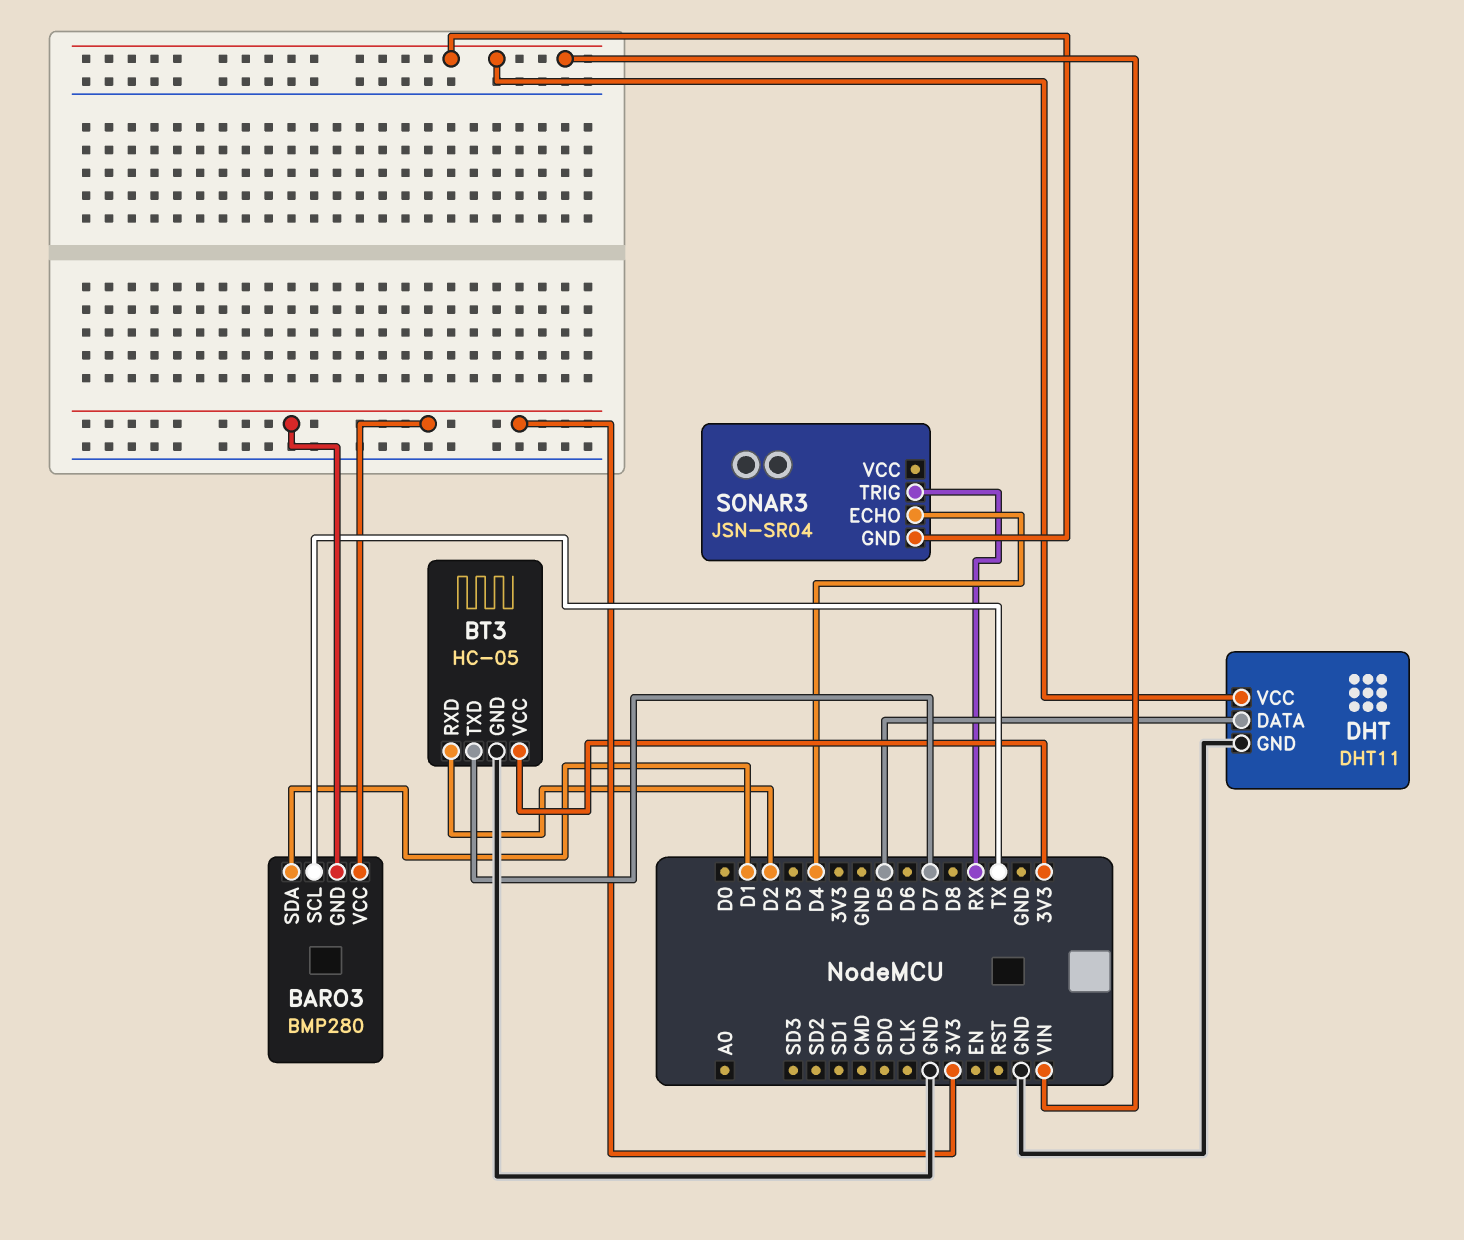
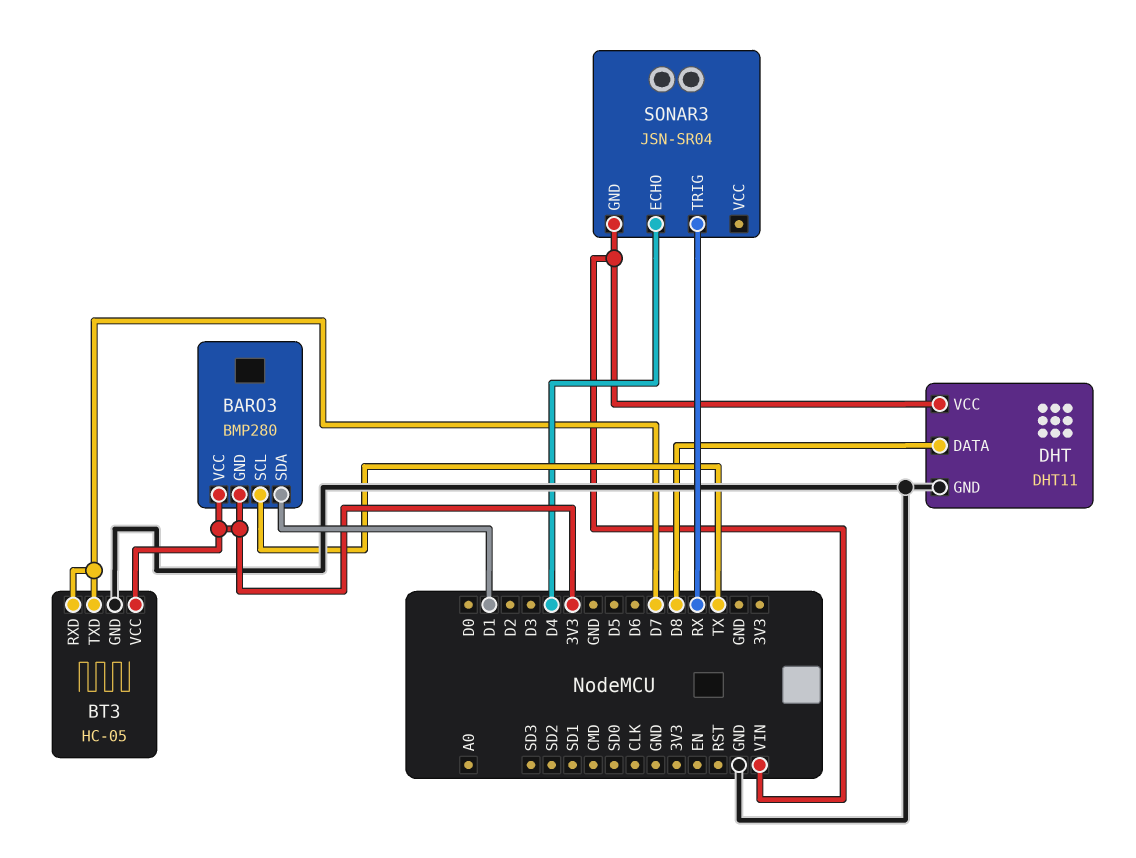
BT3 pin RXD: D2 -> D7
DHT pin DATA: D5 -> D8

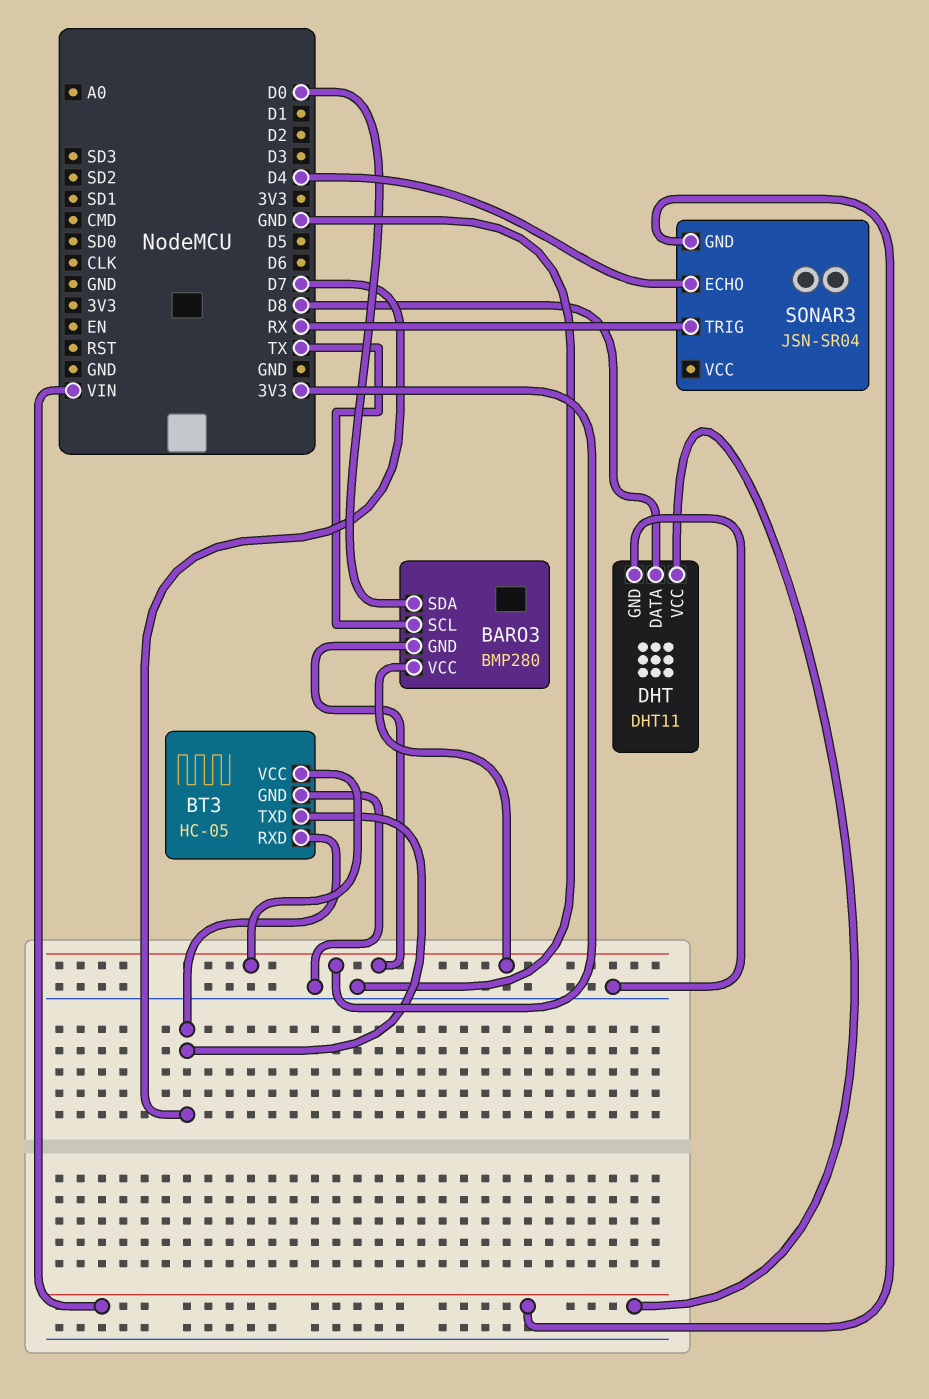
BARO3 pin SDA: D1 -> D0

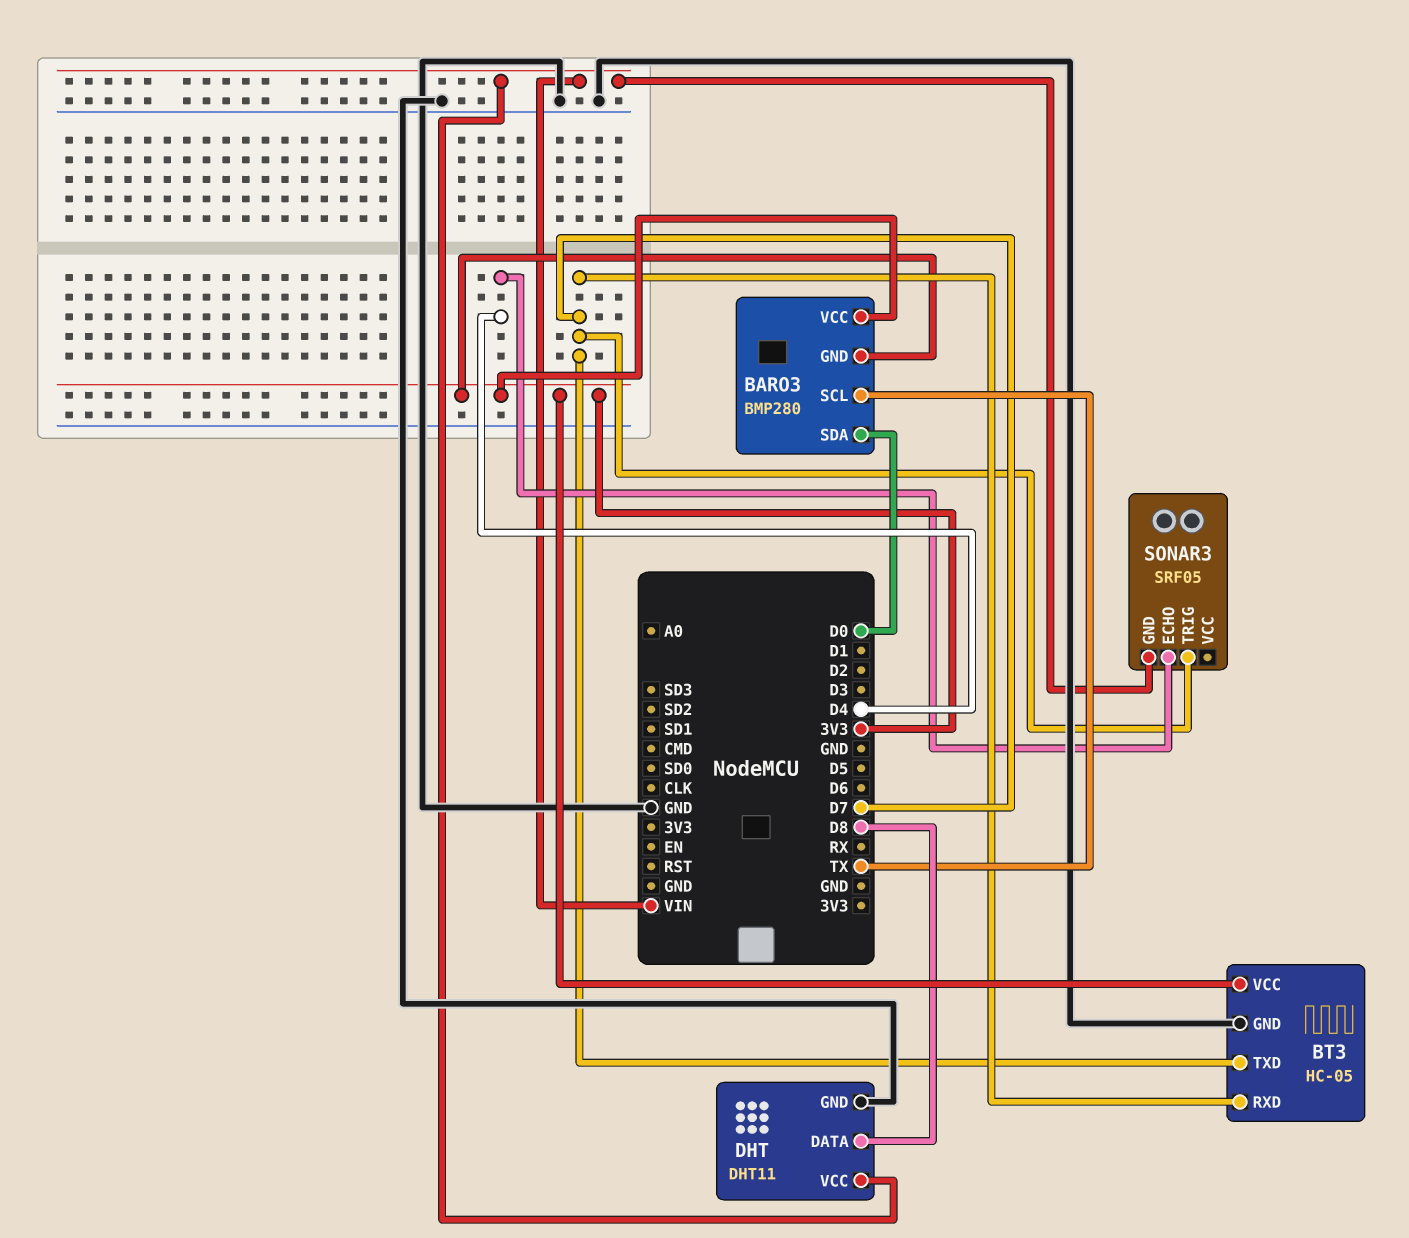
SONAR3: JSN-SR04 -> SRF05
SONAR3 pin TRIG: RX -> D7

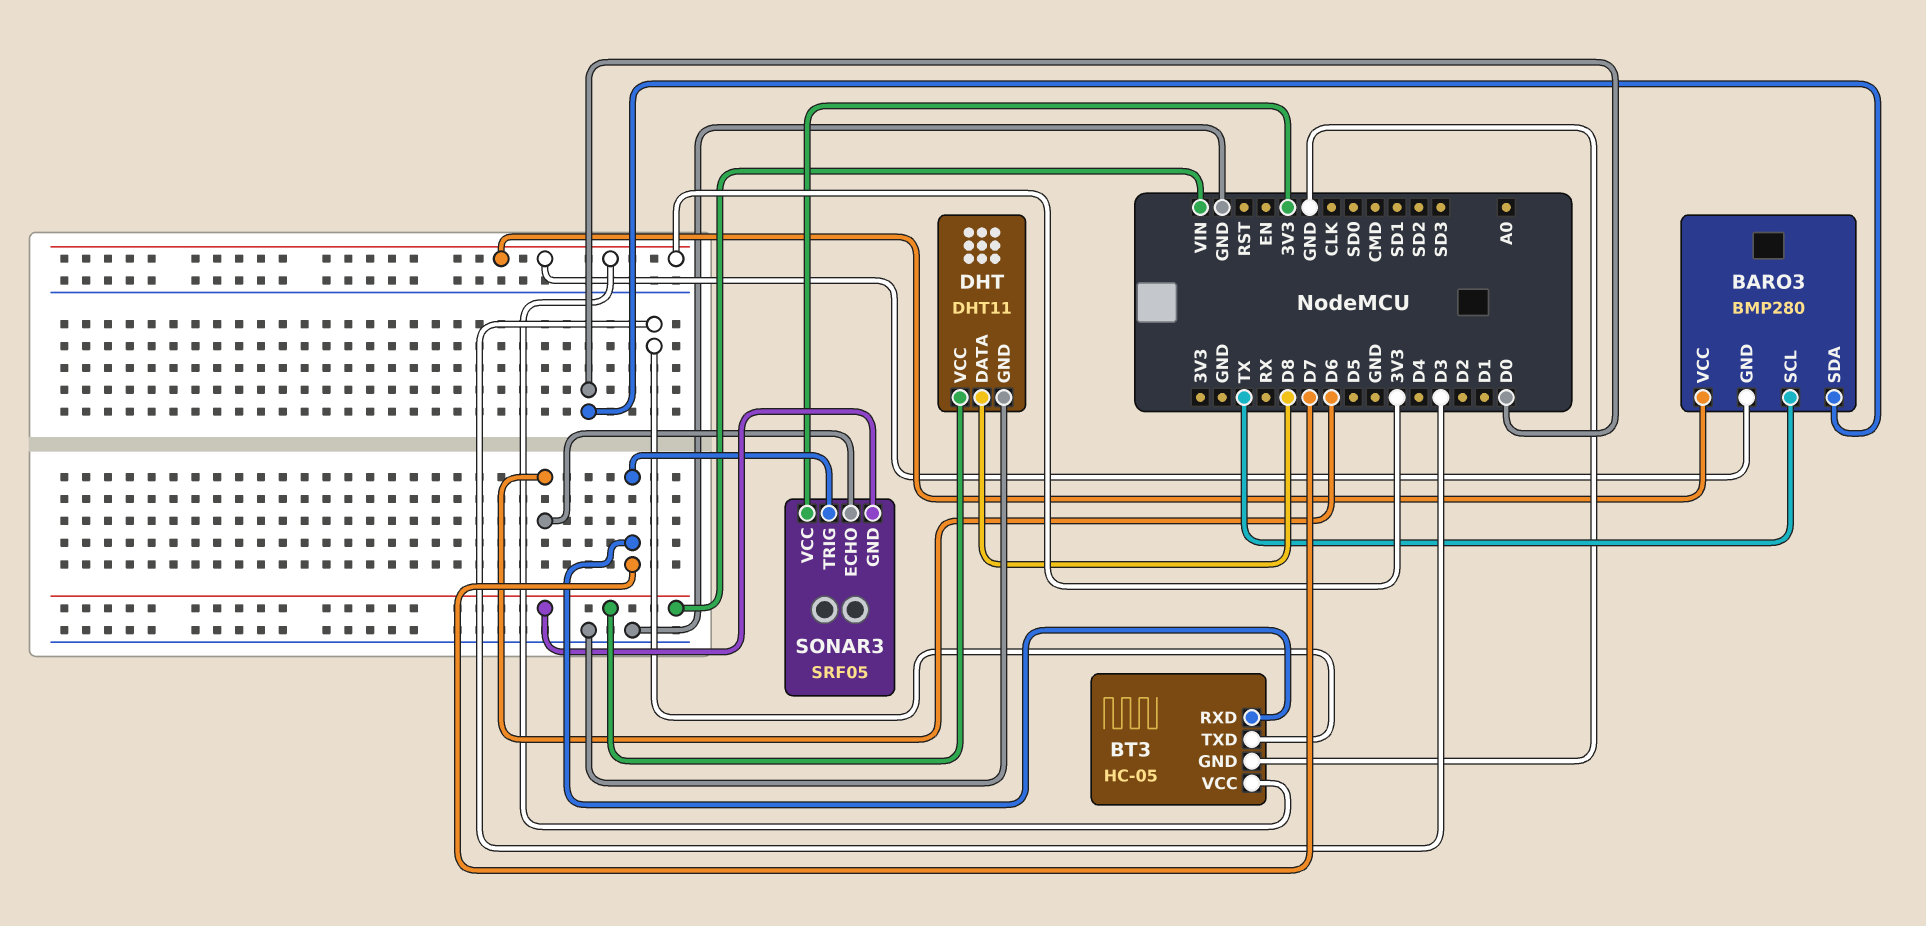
BT3 pin TXD: D7 -> D3
SONAR3 pin ECHO: D4 -> D6
SONAR3 pin VCC: none -> 3V3

